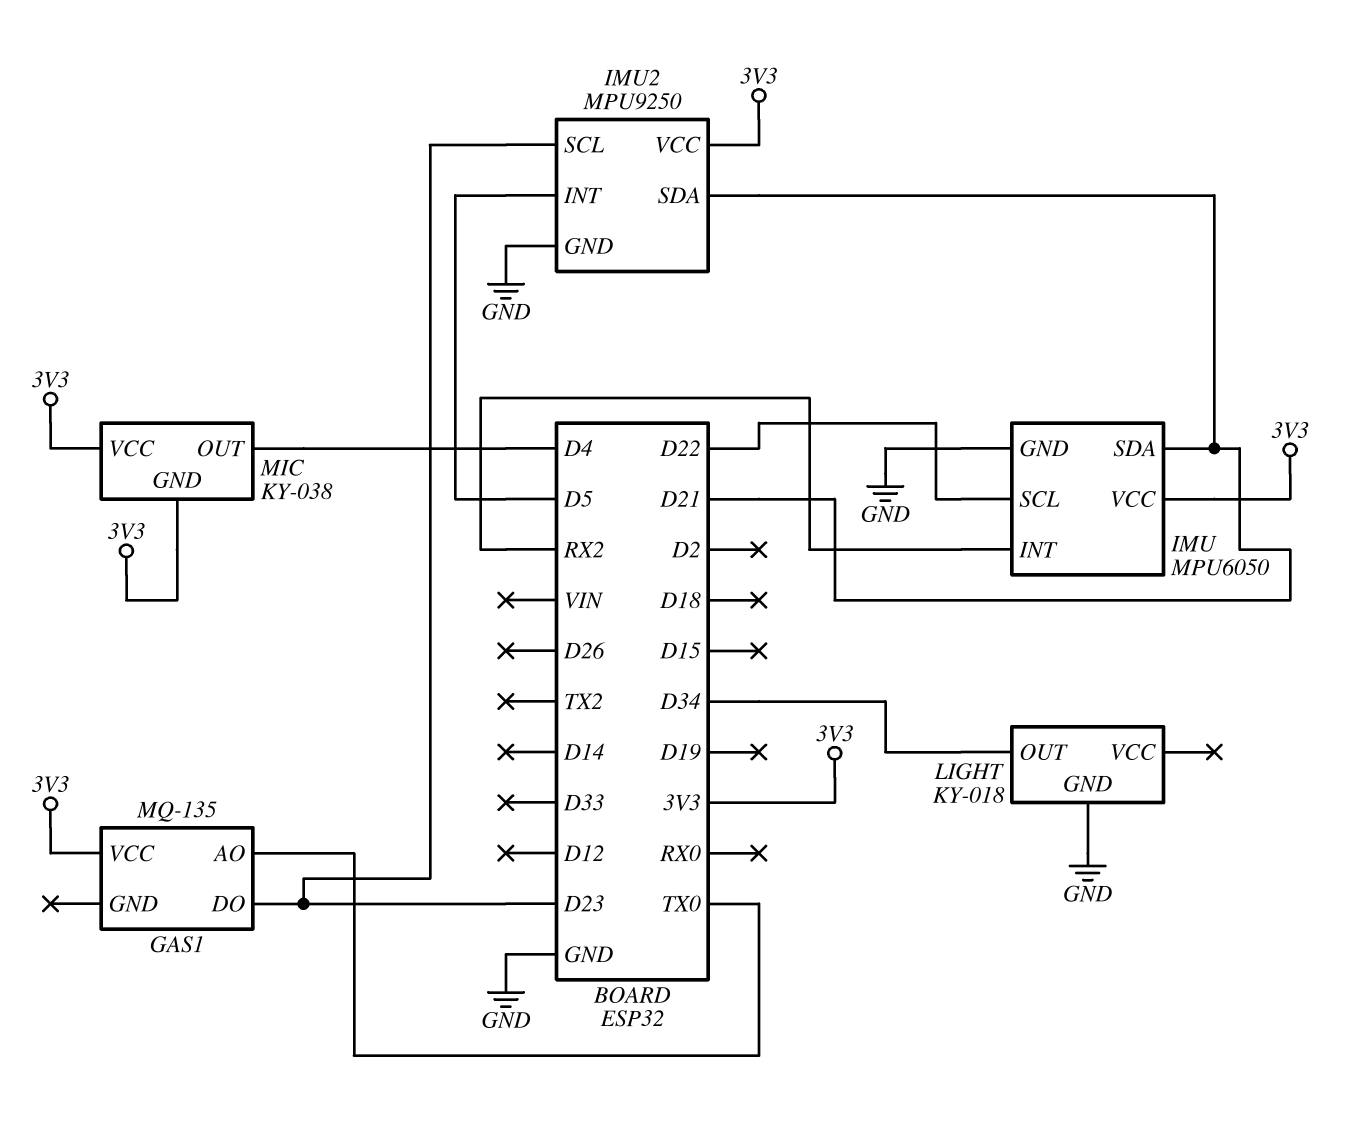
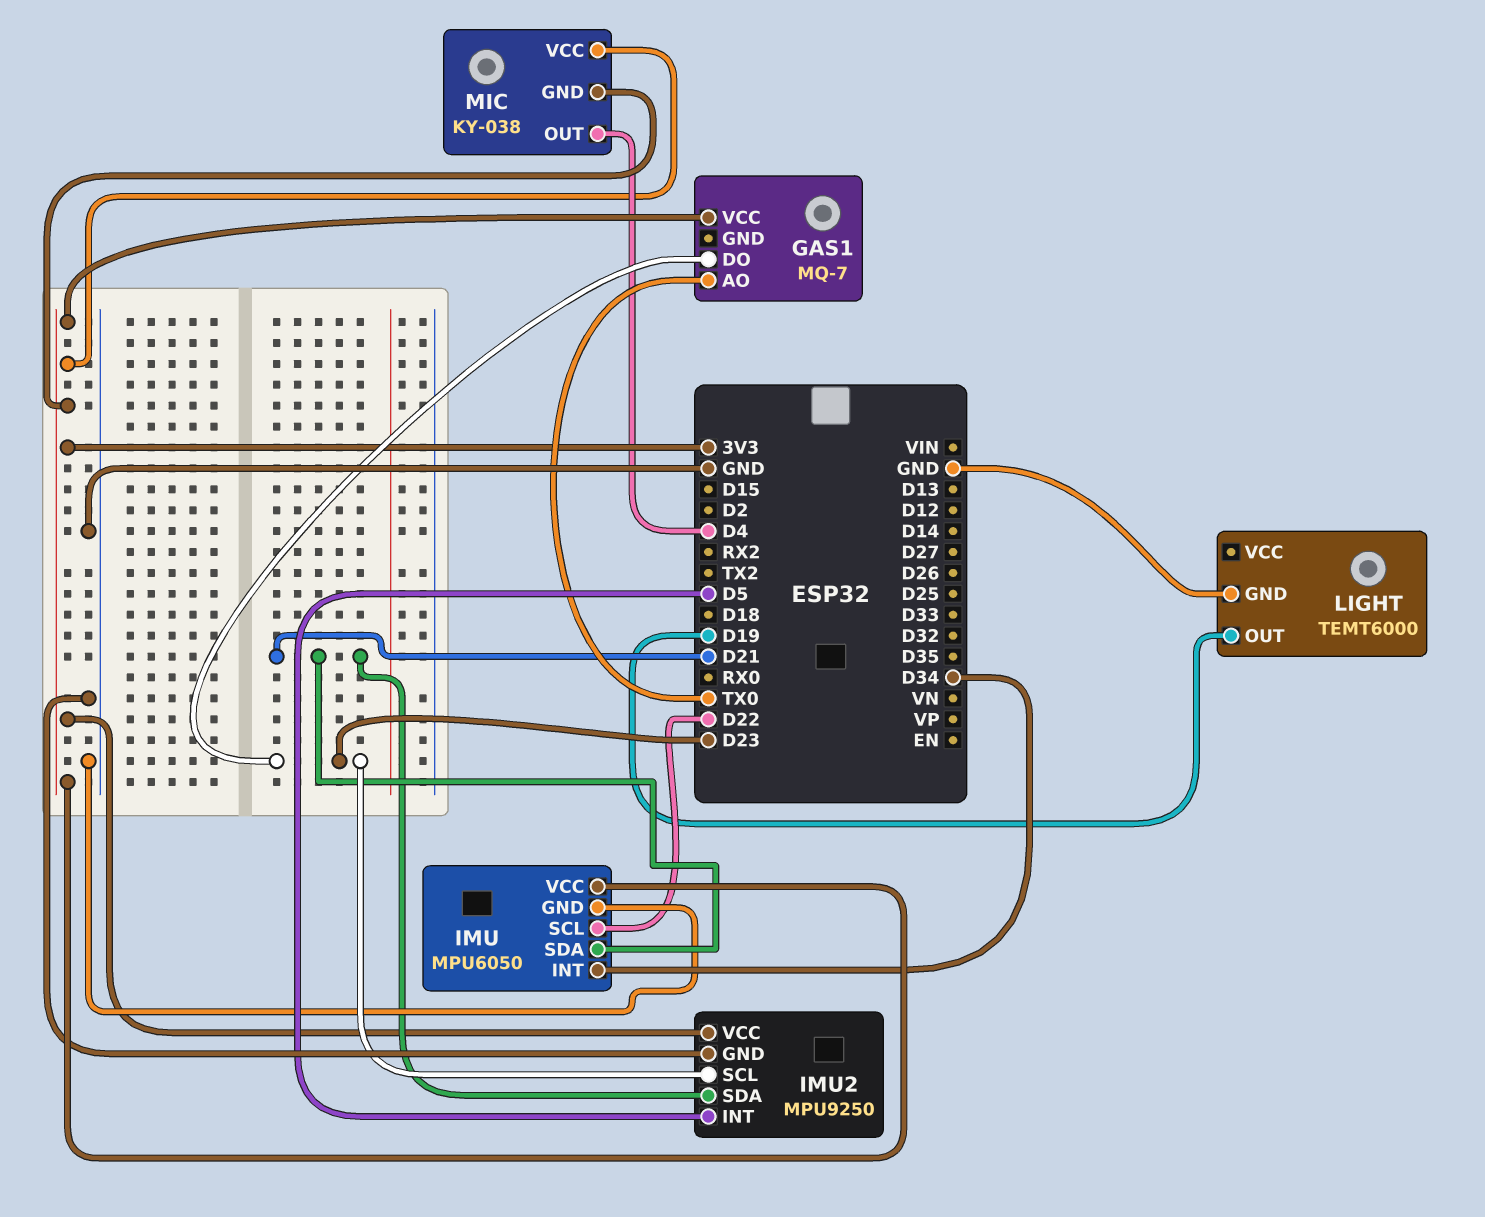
GAS1: MQ-135 -> MQ-7
IMU pin INT: RX2 -> D34
LIGHT: KY-018 -> TEMT6000
LIGHT pin OUT: D34 -> D19

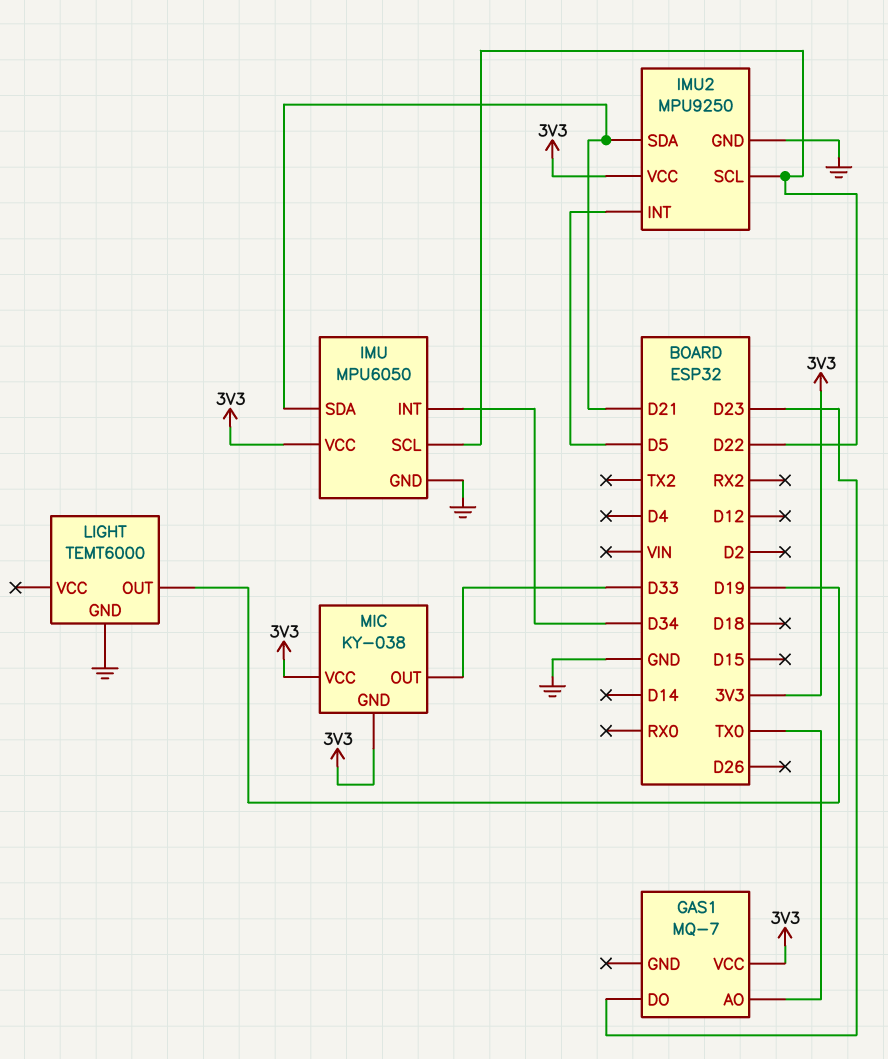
IMU2 pin SCL: D23 -> D22
MIC pin OUT: D4 -> D33

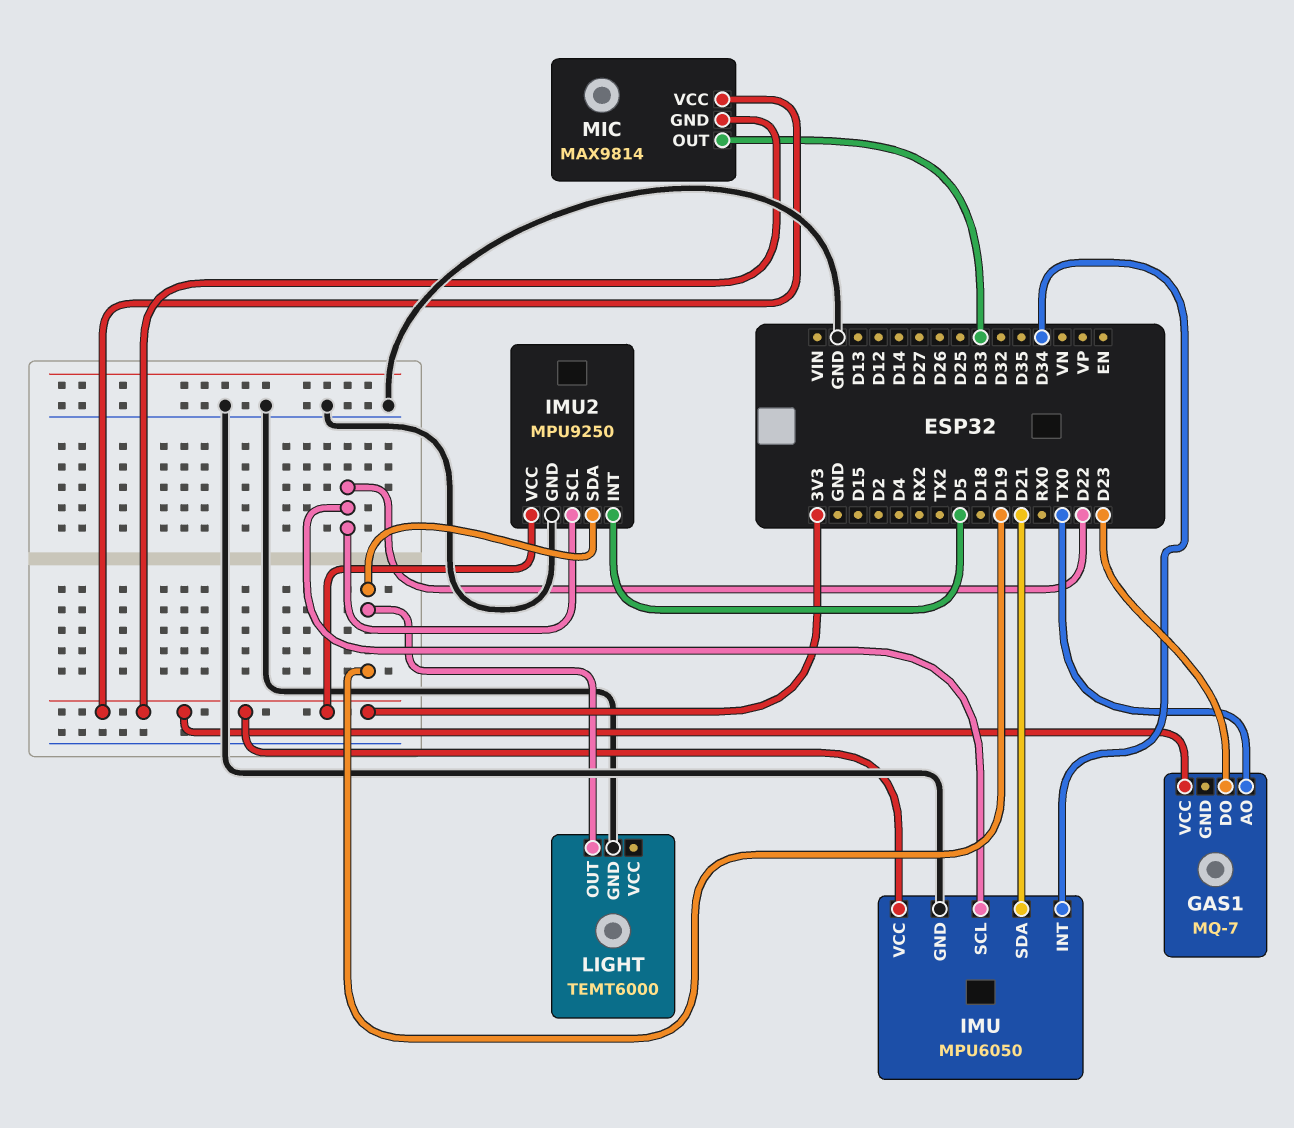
IMU2 pin SDA: D21 -> D19
MIC: KY-038 -> MAX9814

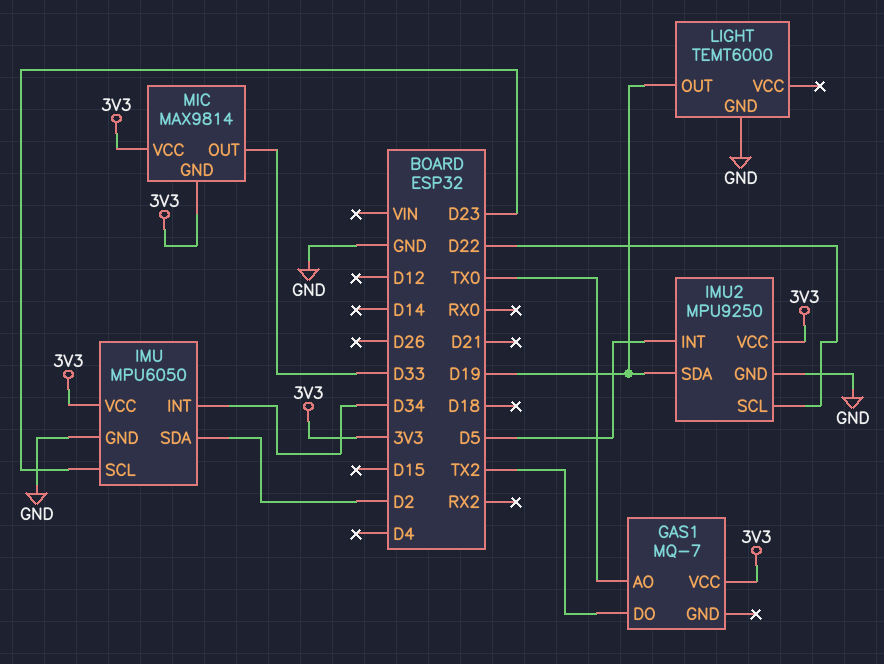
GAS1 pin DO: D23 -> TX2
IMU pin SCL: D22 -> D23
IMU pin SDA: D21 -> D2

